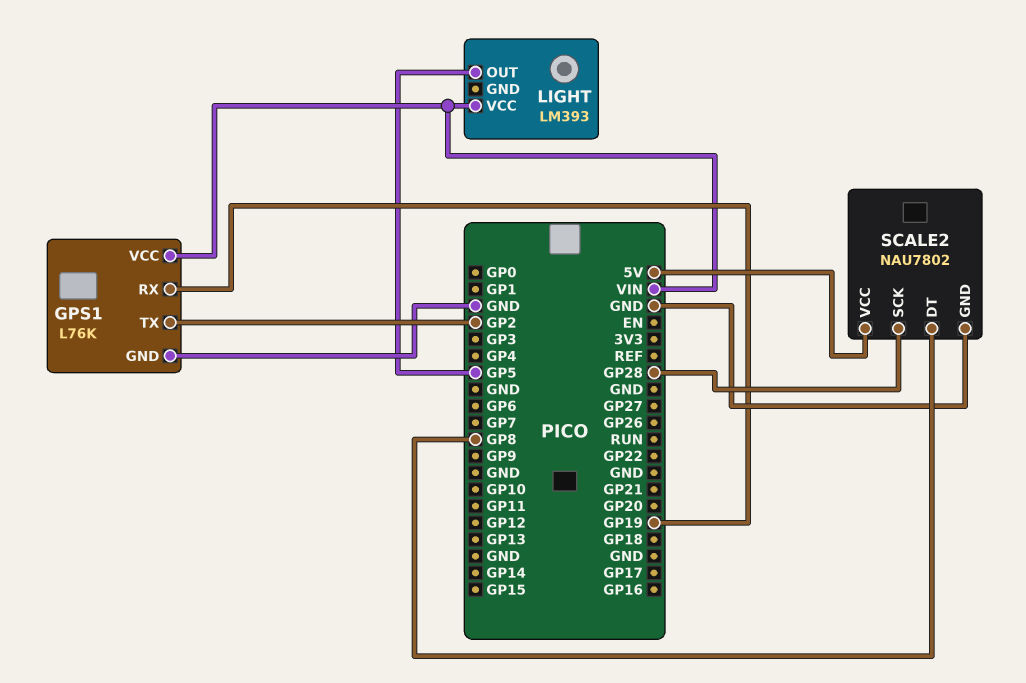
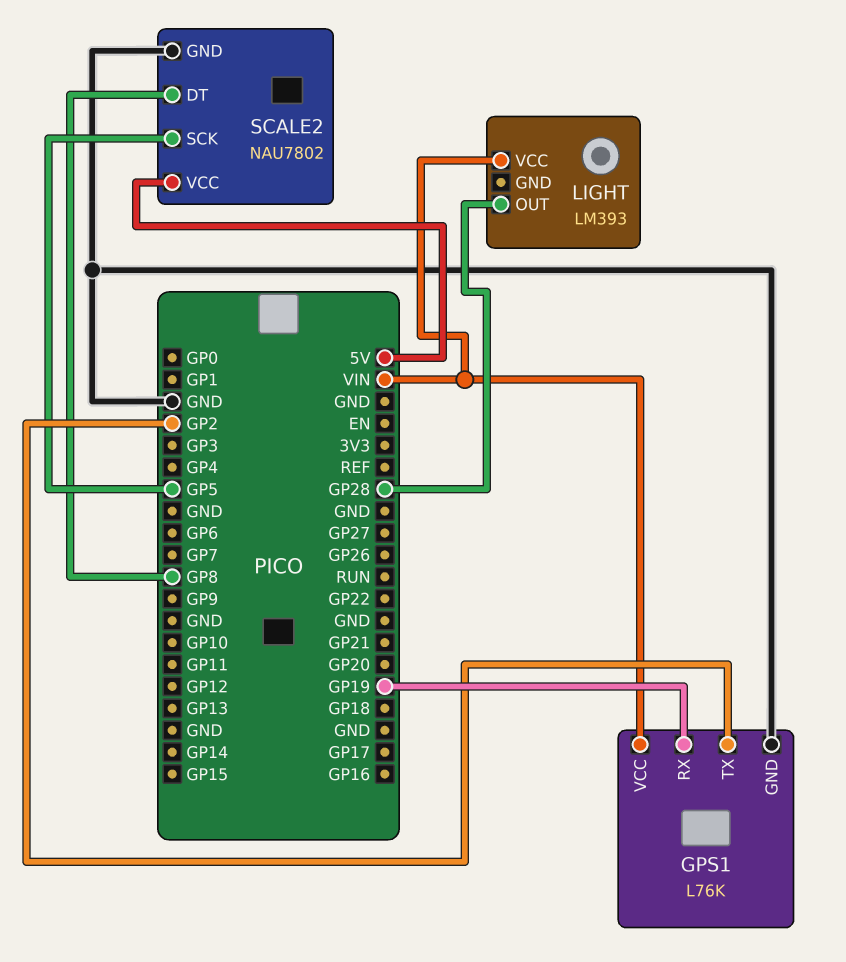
LIGHT pin OUT: GP5 -> GP28
SCALE2 pin SCK: GP28 -> GP5

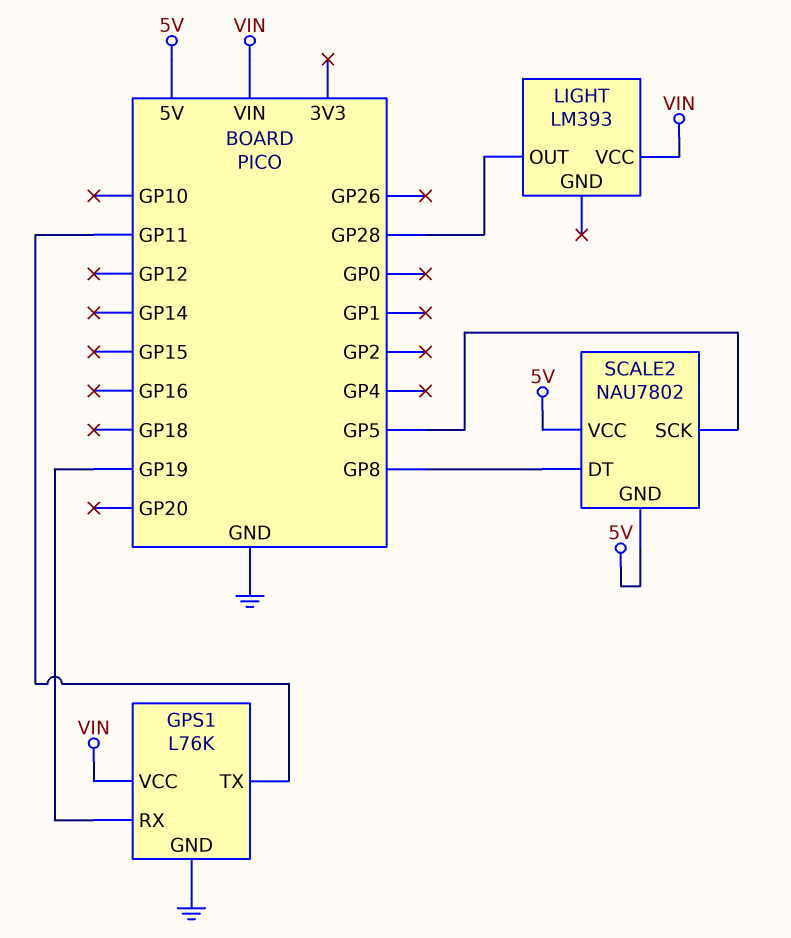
GPS1 pin TX: GP2 -> GP11
SCALE2 pin GND: GND -> 5V

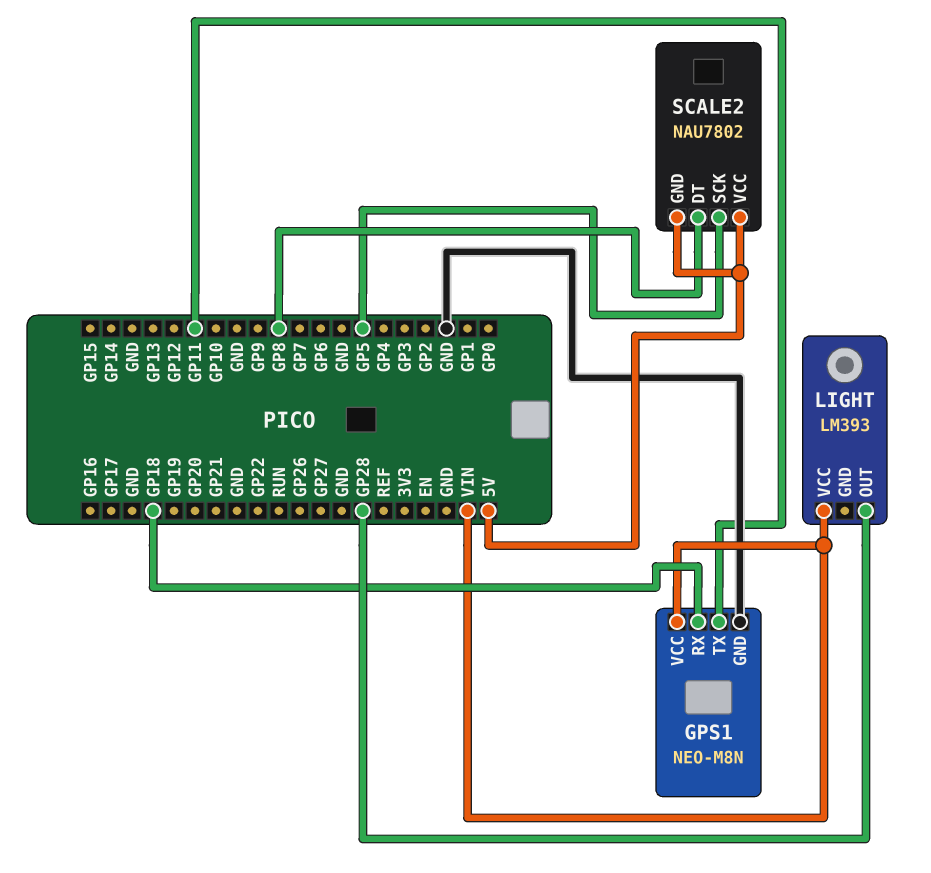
GPS1: L76K -> NEO-M8N
GPS1 pin RX: GP19 -> GP18

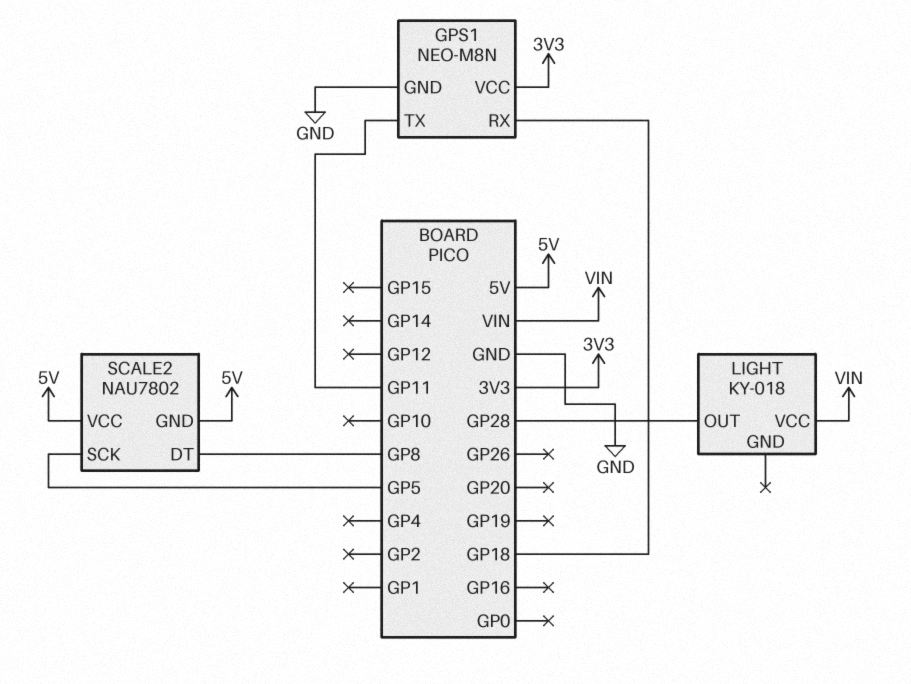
GPS1 pin VCC: VIN -> 3V3
LIGHT: LM393 -> KY-018

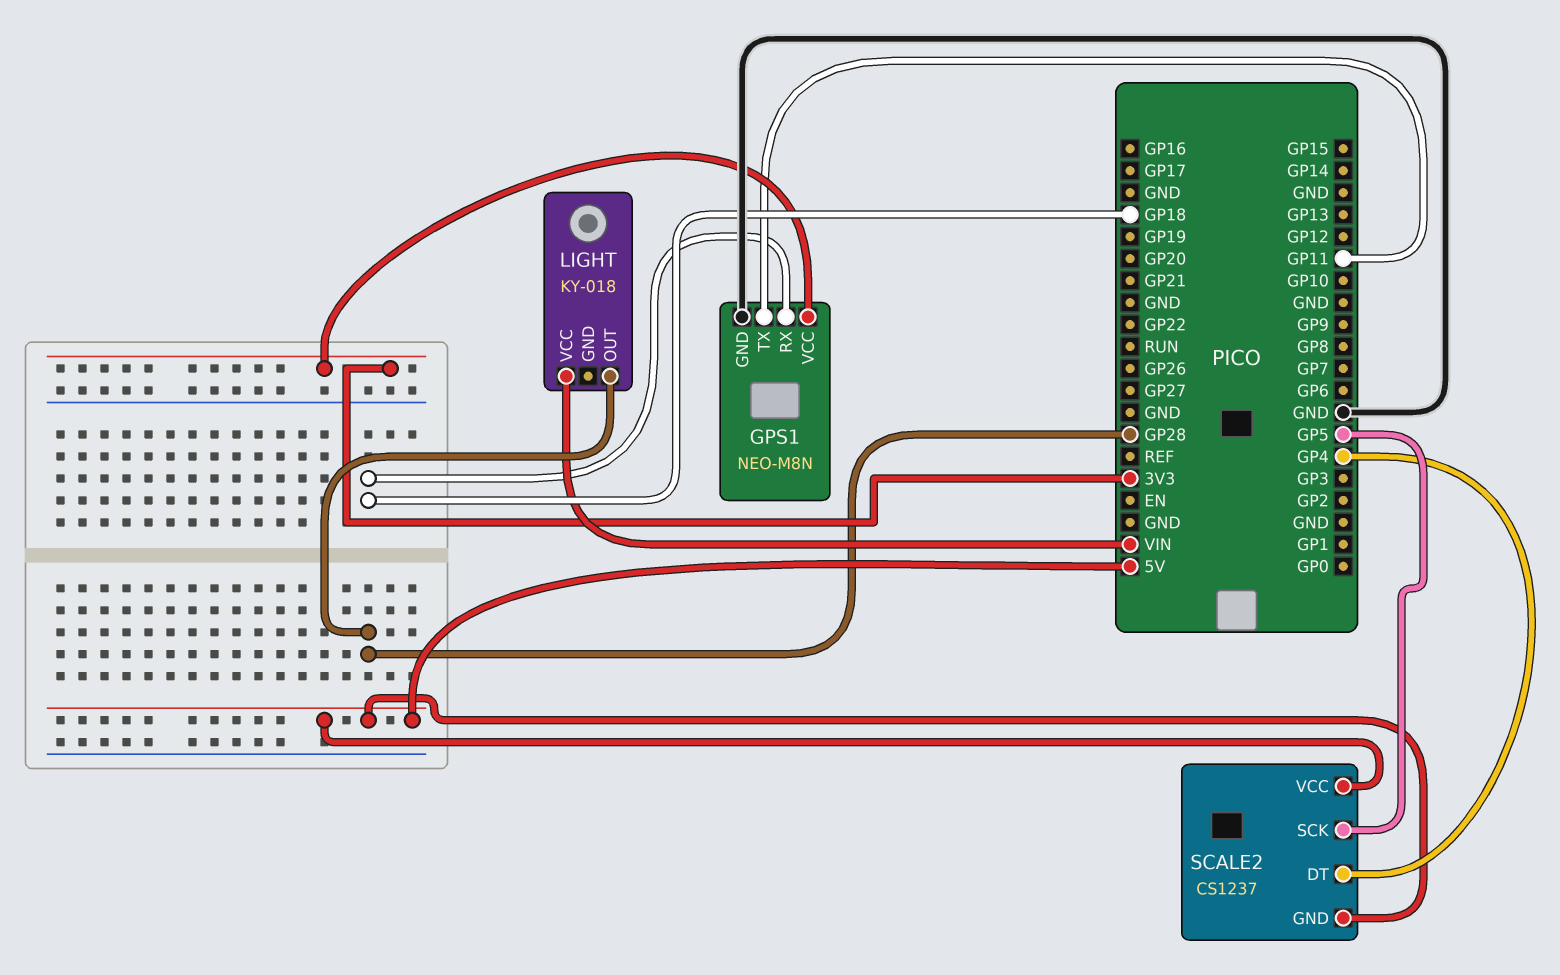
SCALE2: NAU7802 -> CS1237
SCALE2 pin DT: GP8 -> GP4

